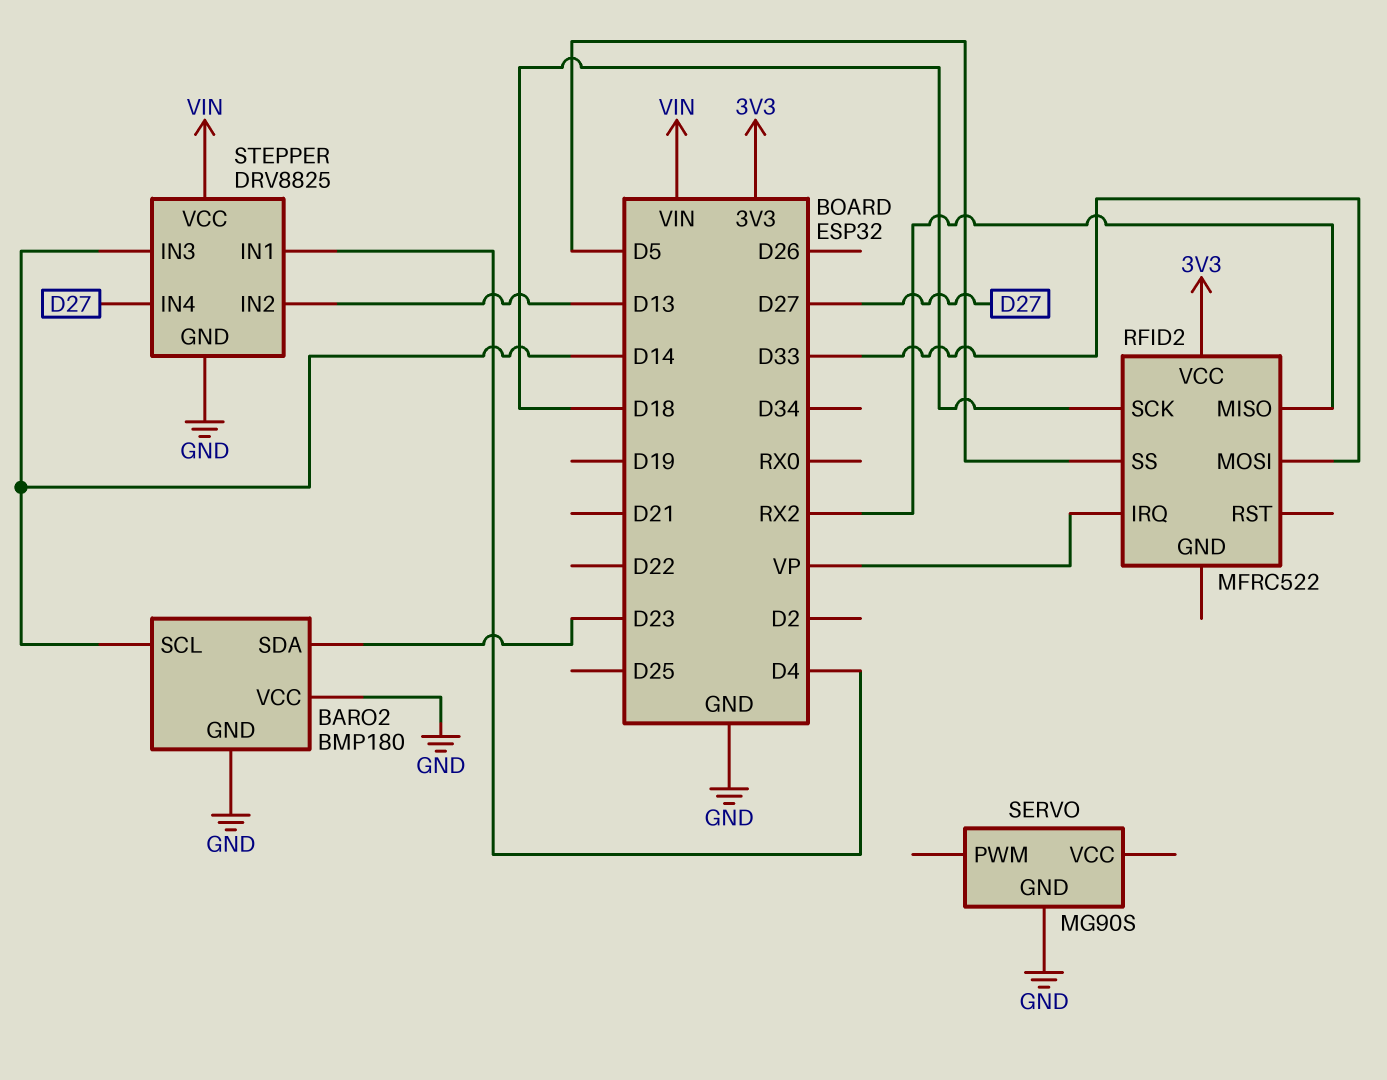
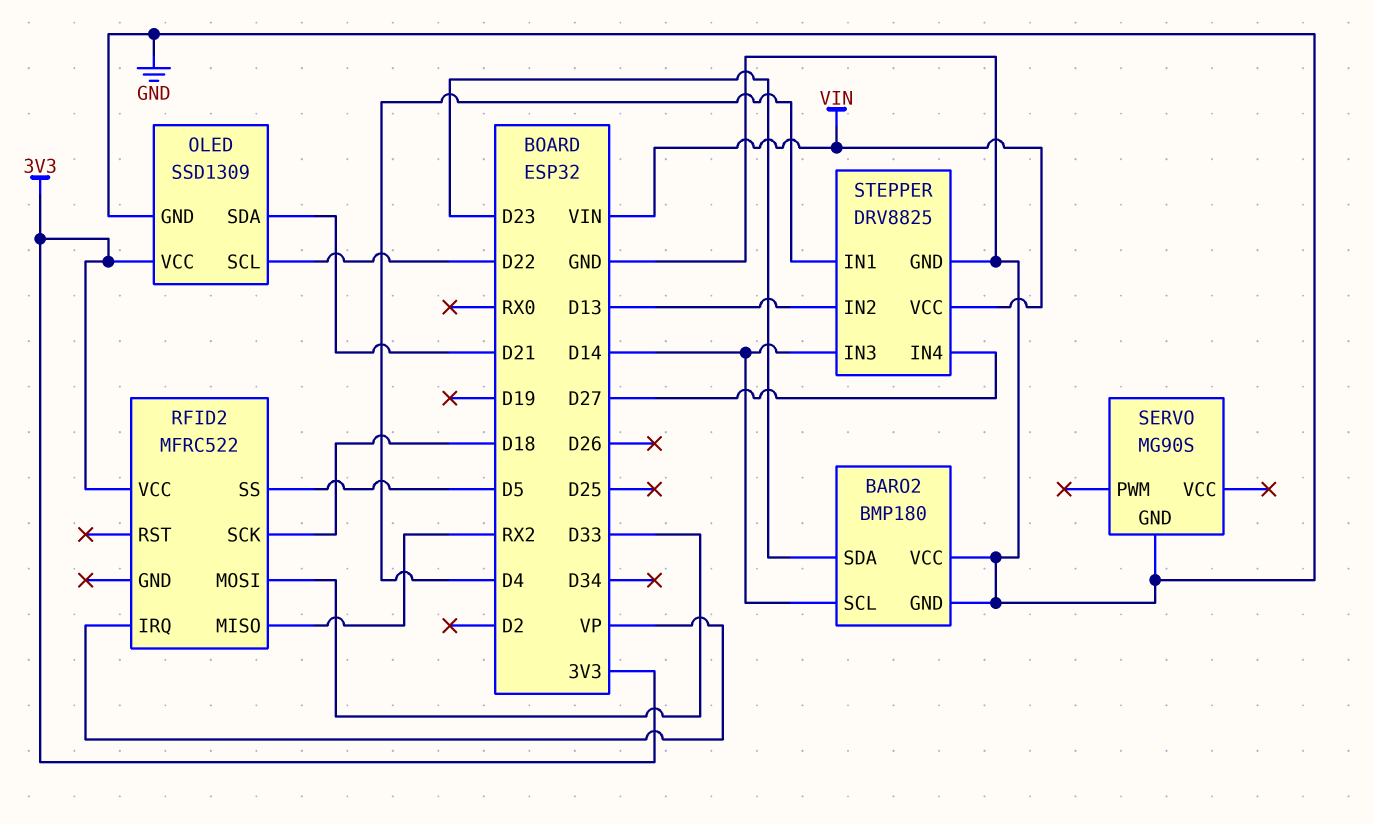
OLED: none -> SSD1309
OLED pin GND: none -> GND
OLED pin SCL: none -> D22
OLED pin SDA: none -> D21
OLED pin VCC: none -> 3V3

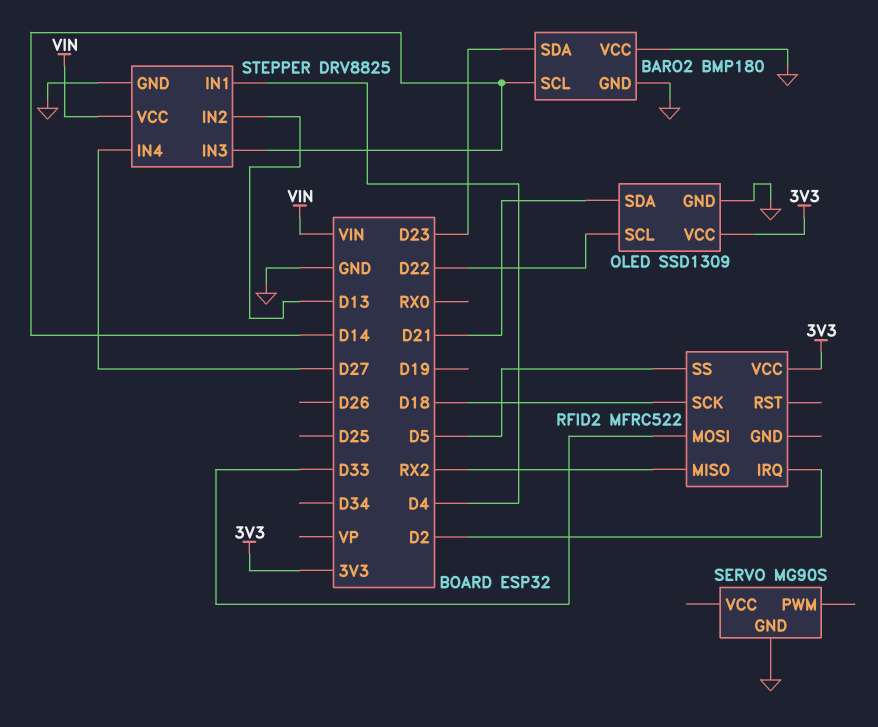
RFID2 pin IRQ: VP -> D2

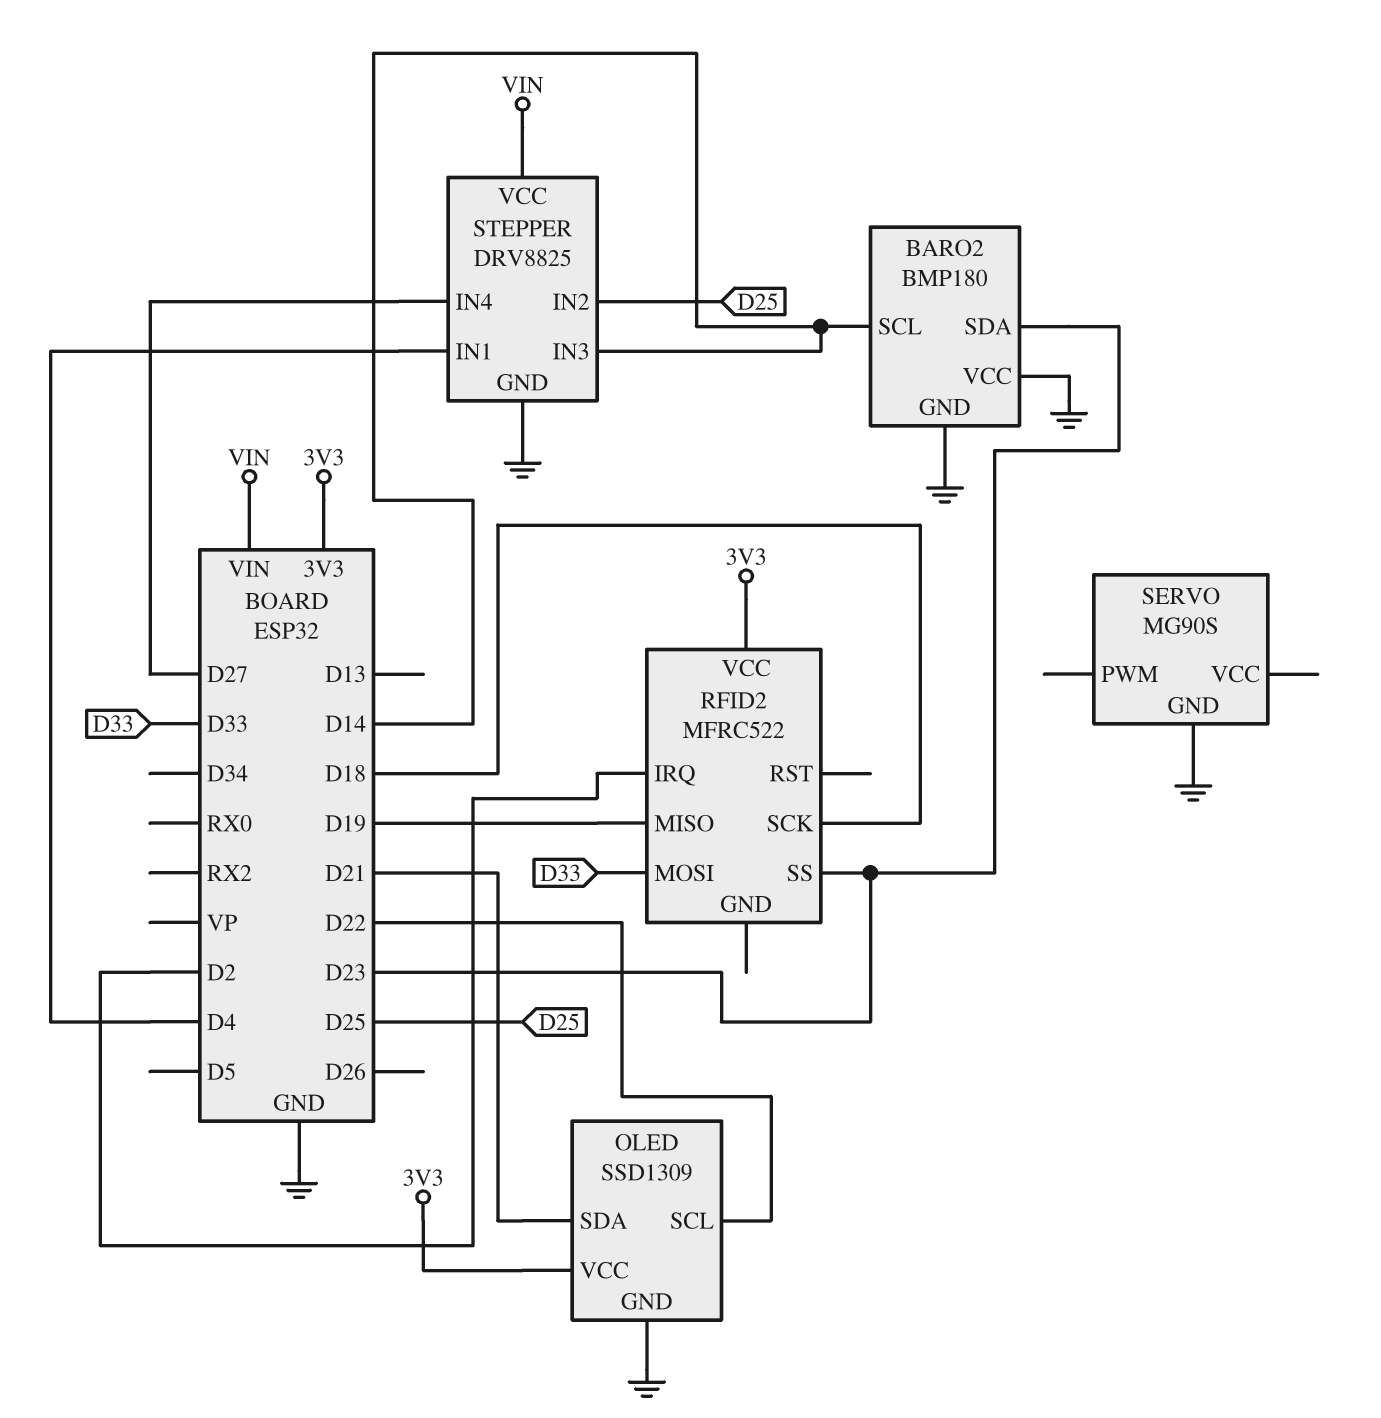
RFID2 pin MISO: RX2 -> D19
RFID2 pin SS: D5 -> D23
STEPPER pin IN2: D13 -> D25

